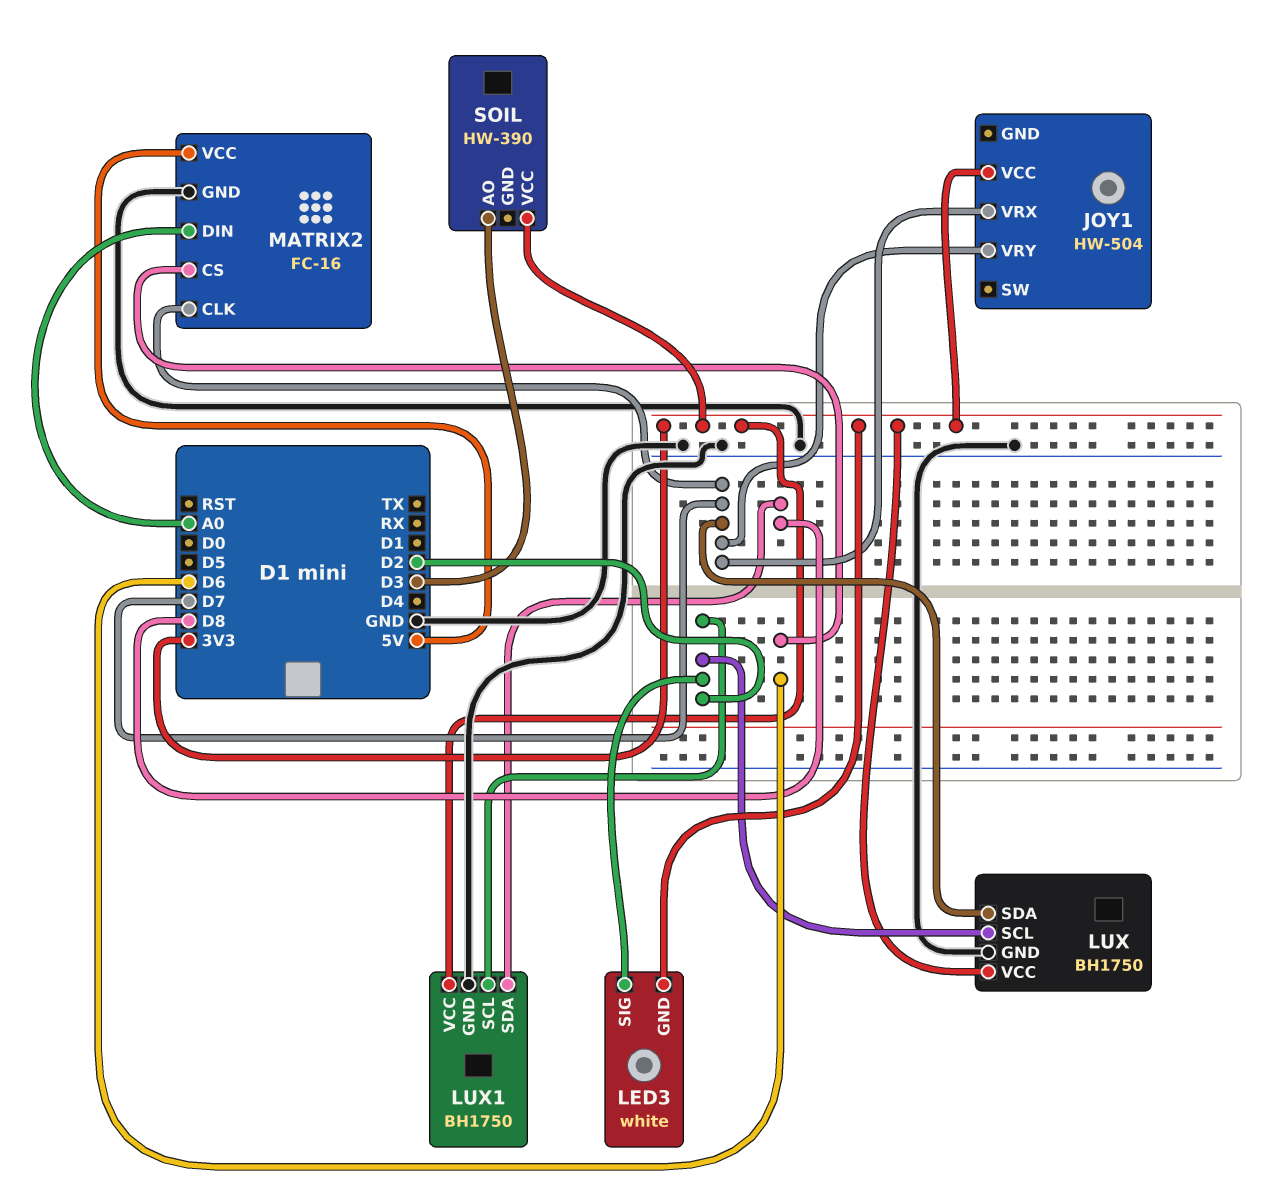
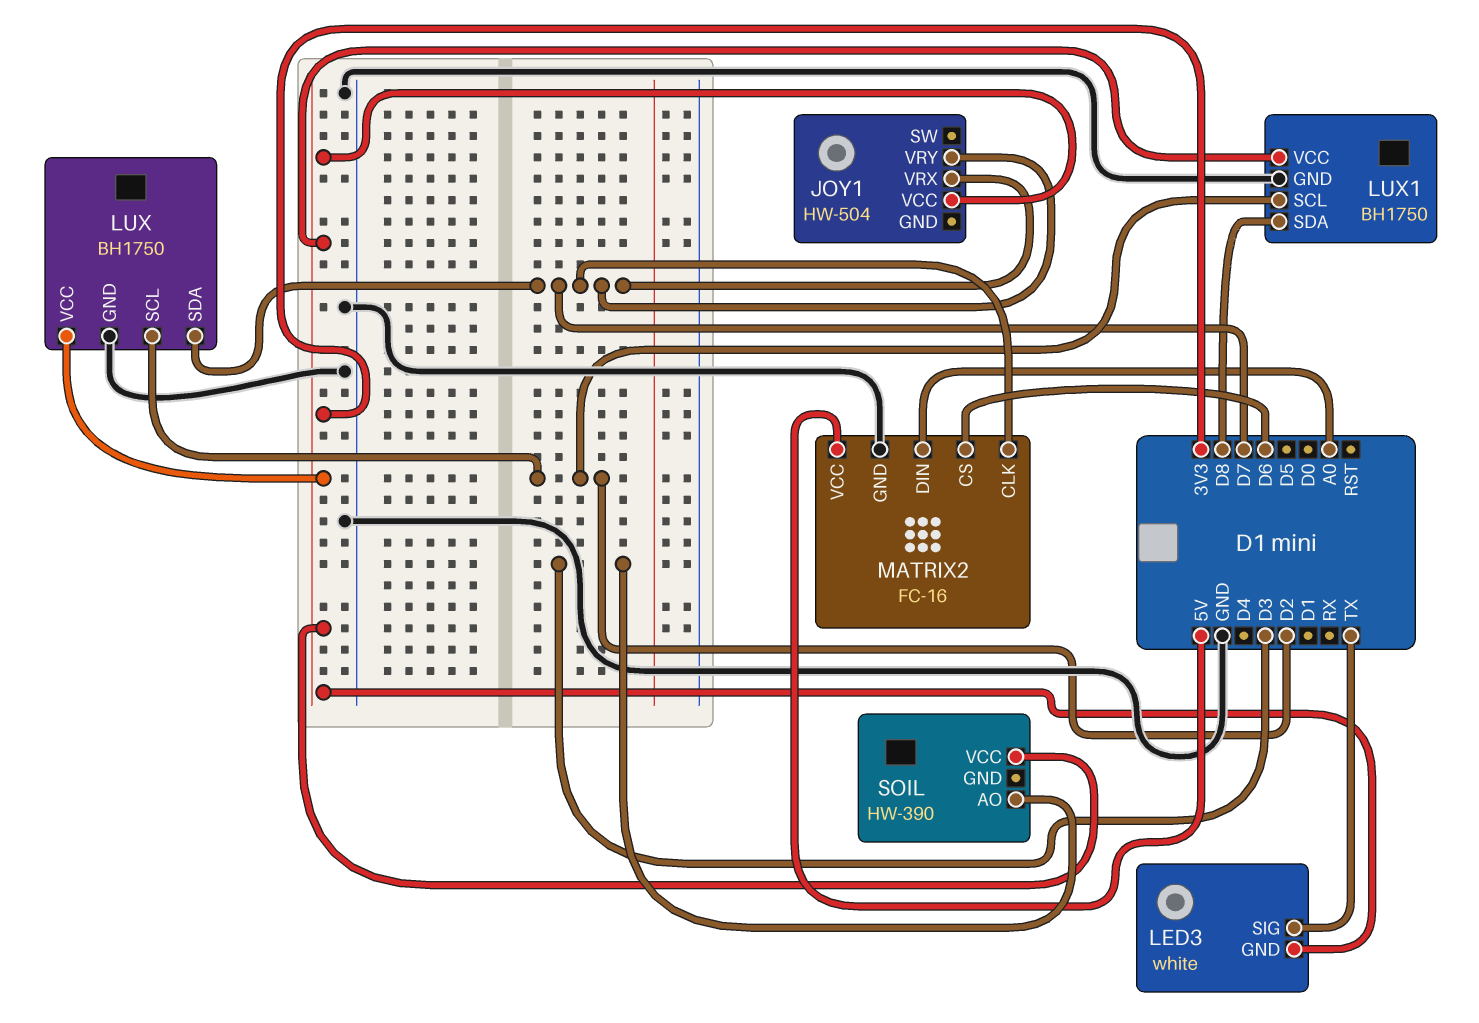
LED3 pin SIG: D2 -> TX

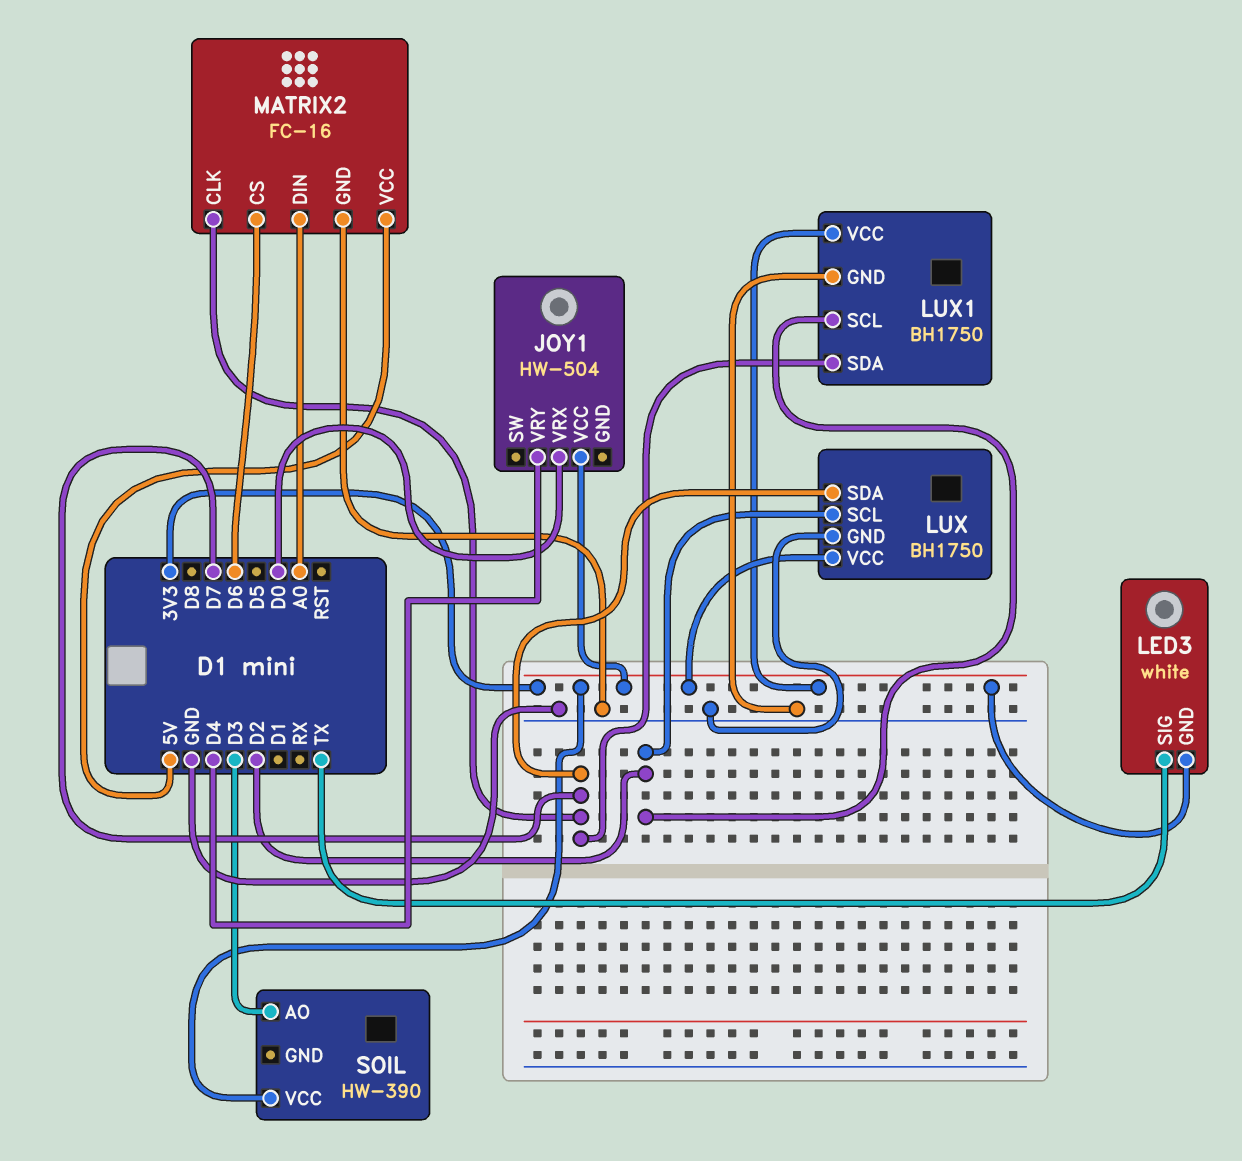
JOY1 pin VRX: D7 -> D0
JOY1 pin VRY: D7 -> D4
LUX1 pin SDA: D8 -> D7

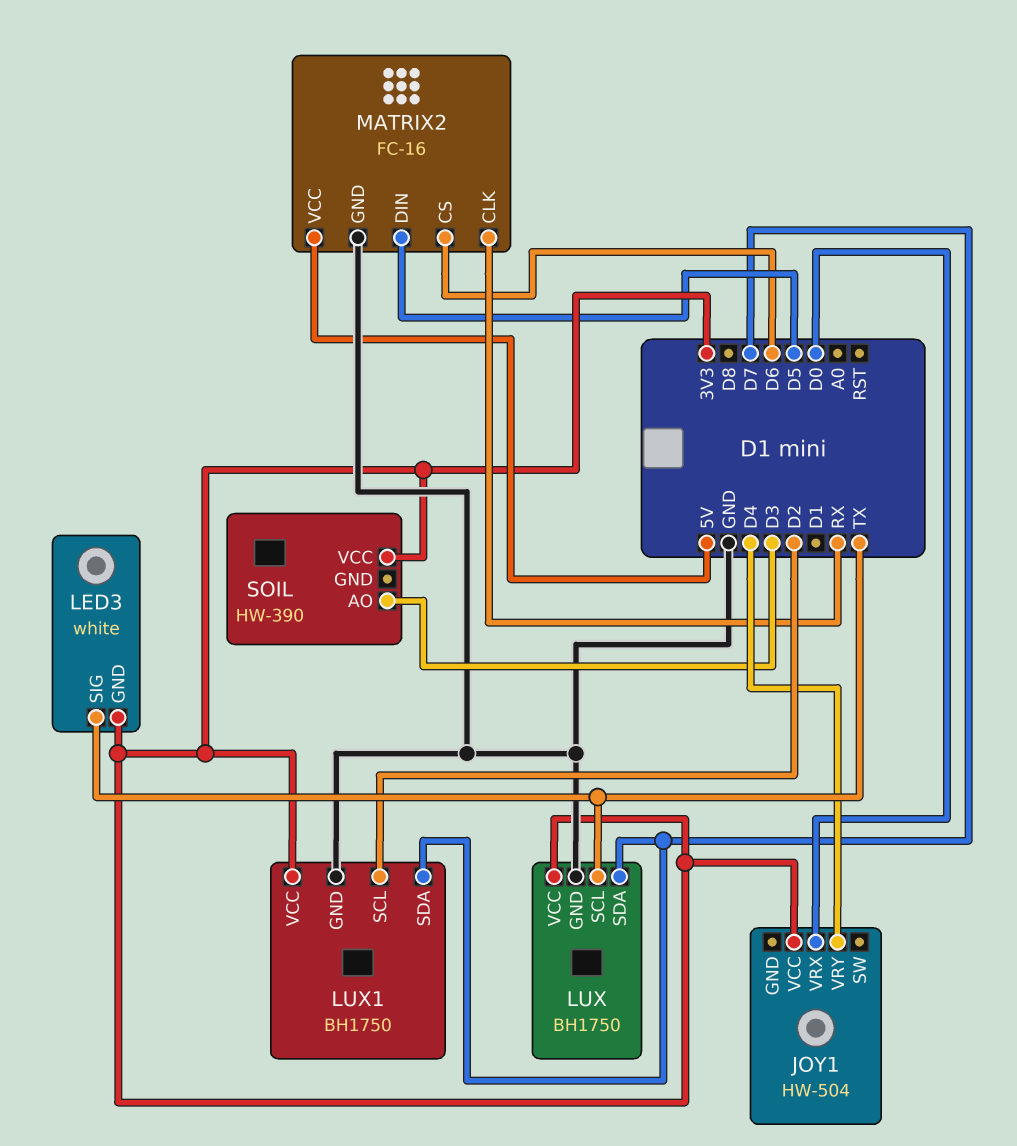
LUX pin SCL: D2 -> TX
MATRIX2 pin CLK: D7 -> RX
MATRIX2 pin DIN: A0 -> D5

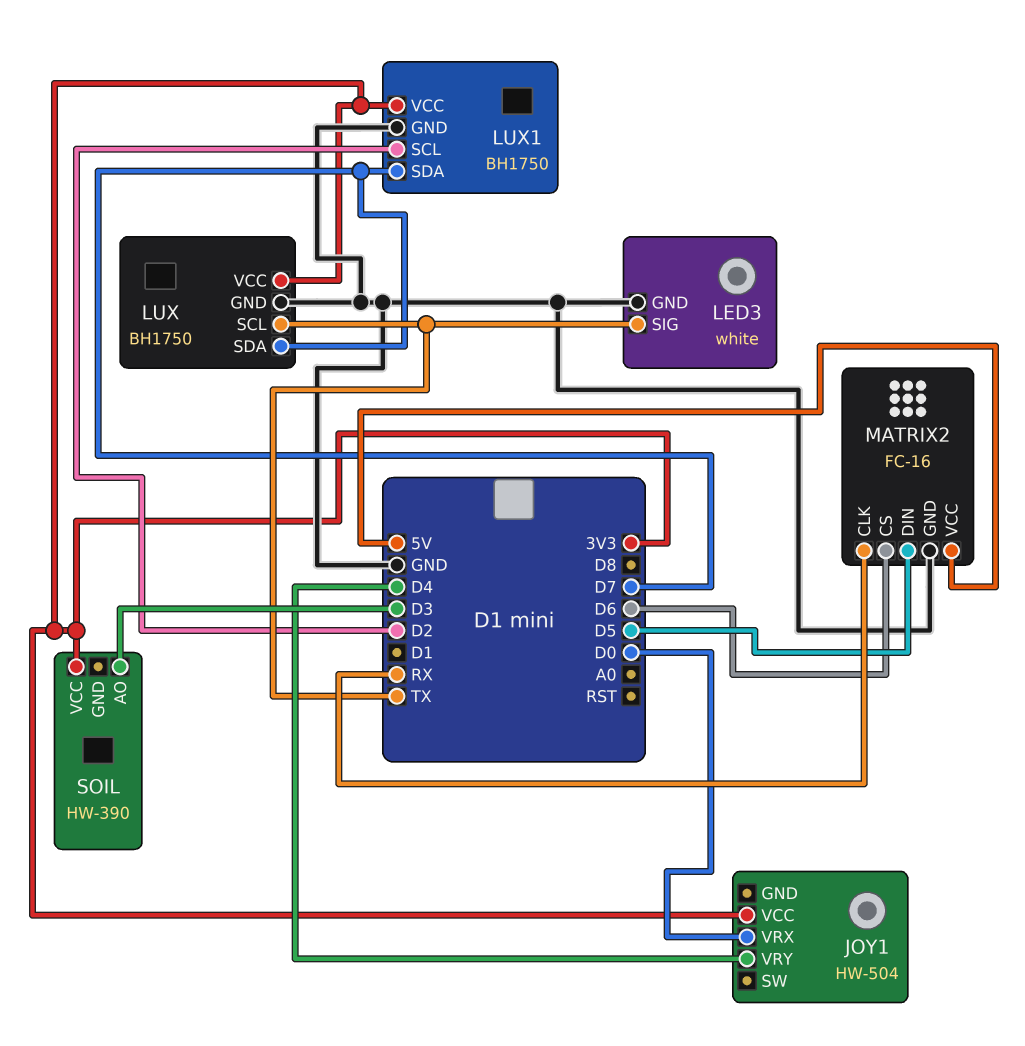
LED3 pin GND: 3V3 -> GND

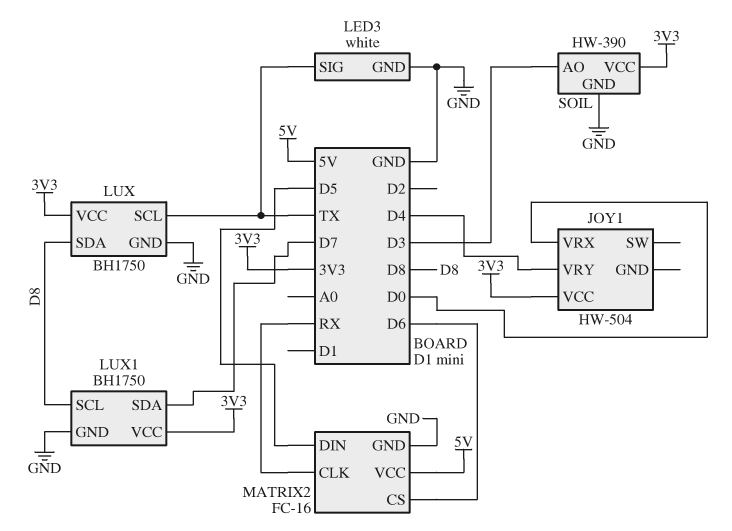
LUX pin SDA: D7 -> D8
LUX1 pin SCL: D2 -> D8
SOIL pin GND: none -> GND

